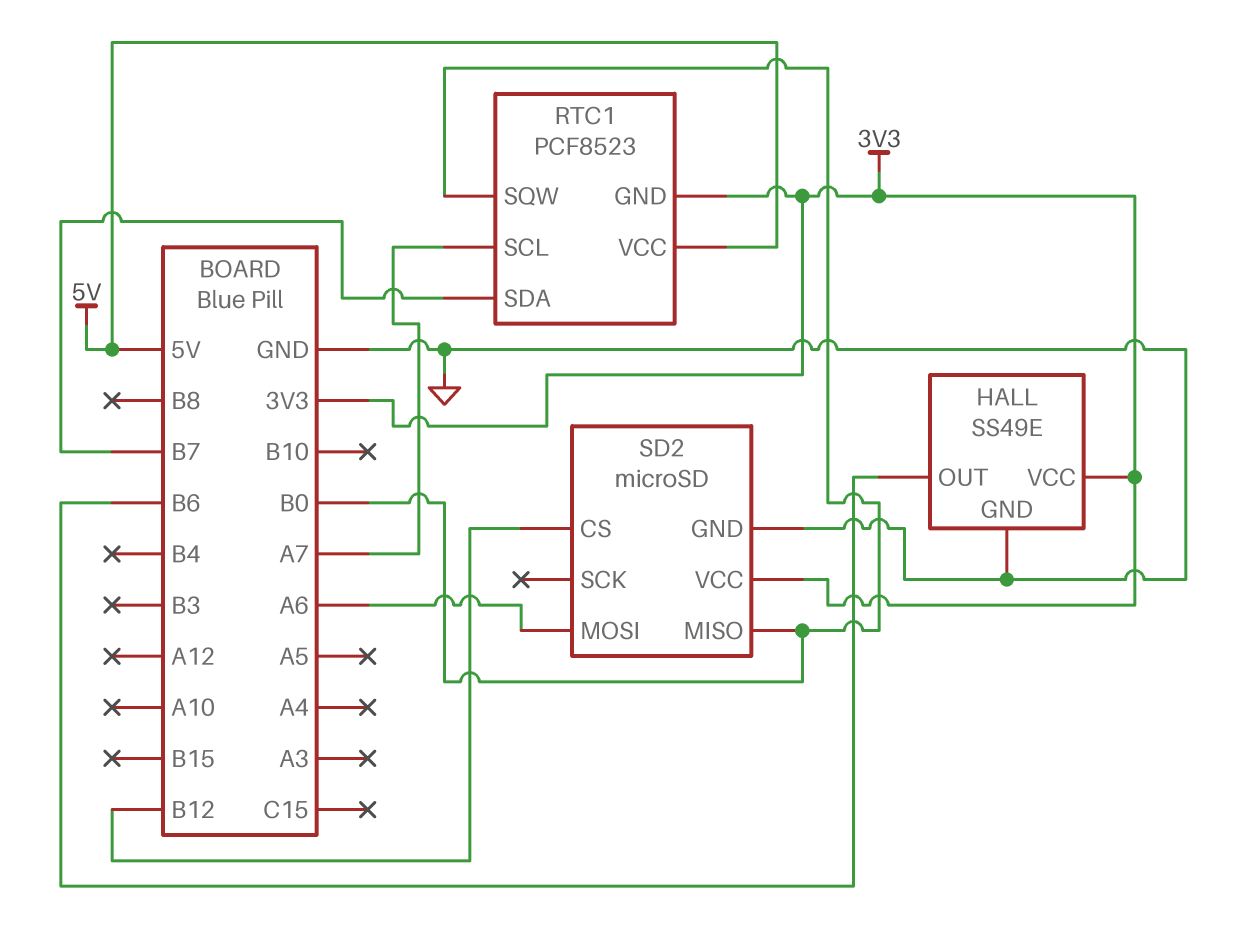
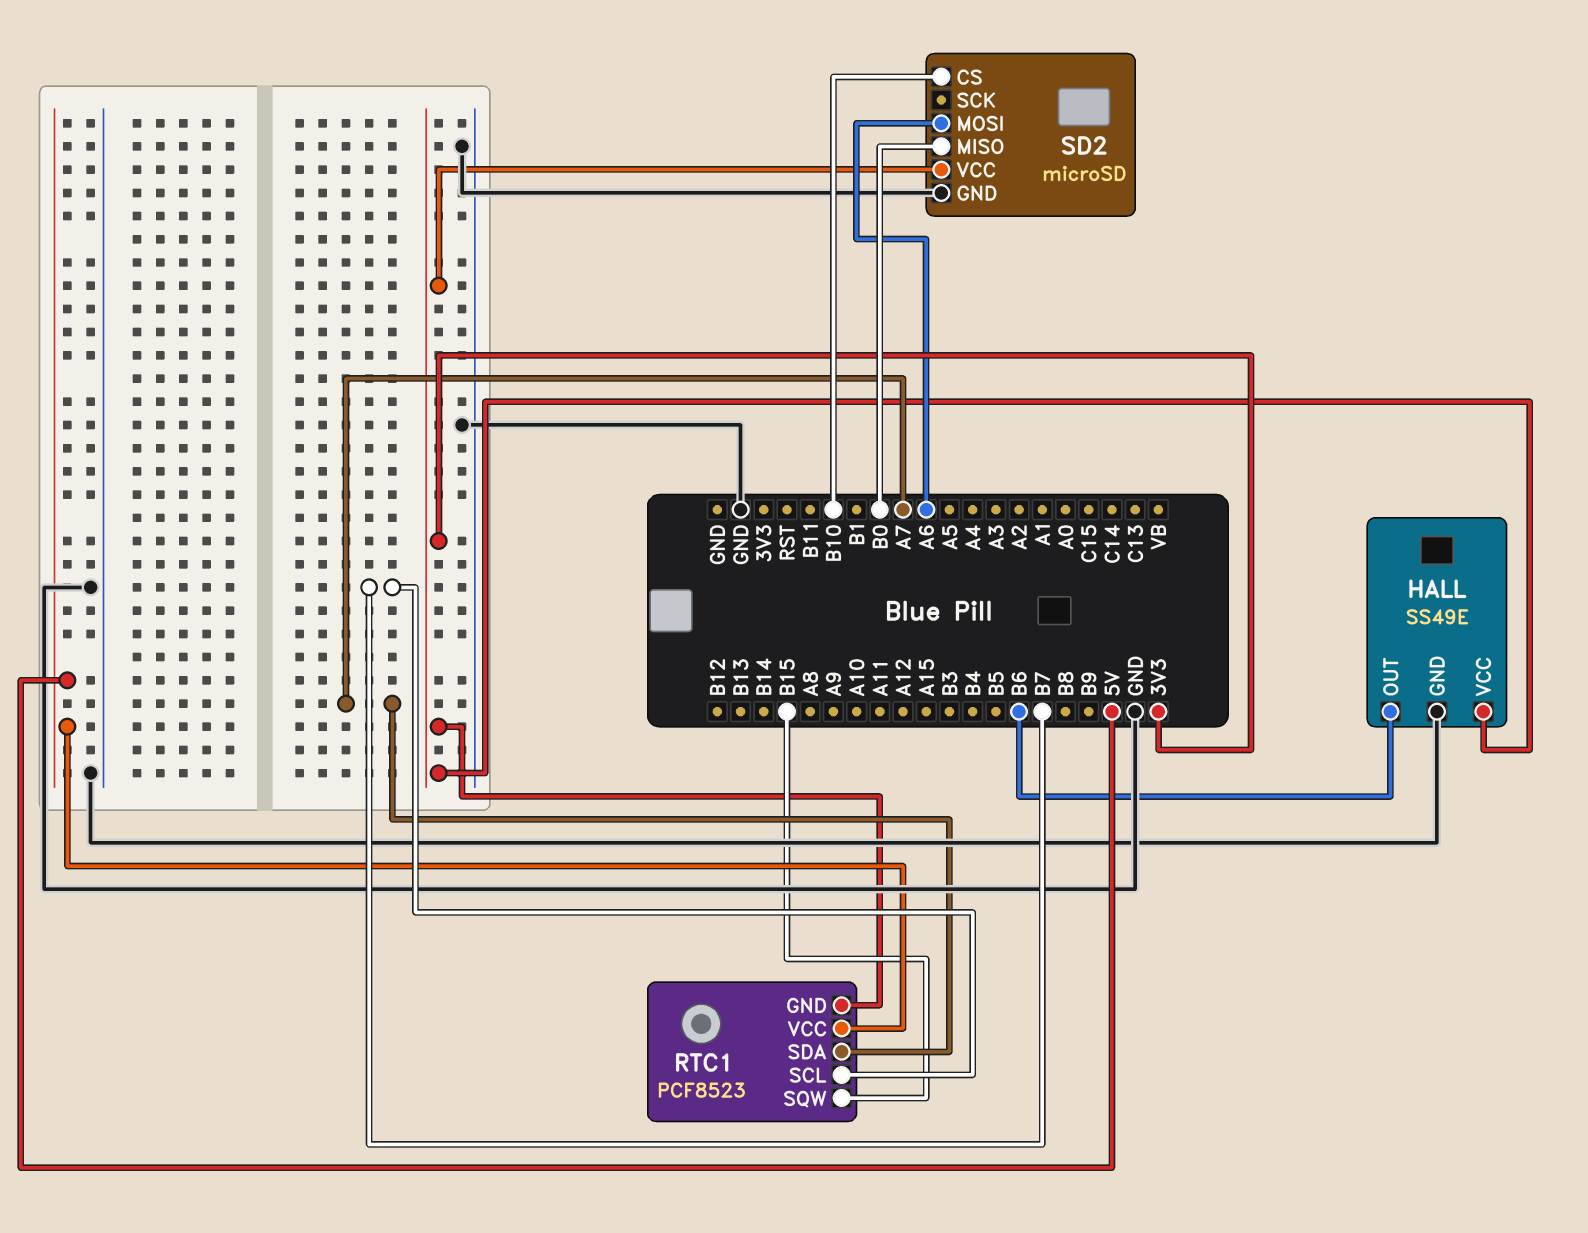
RTC1 pin SCL: A7 -> B7
RTC1 pin SDA: B7 -> A7
RTC1 pin SQW: B0 -> B15
SD2 pin CS: B12 -> B10

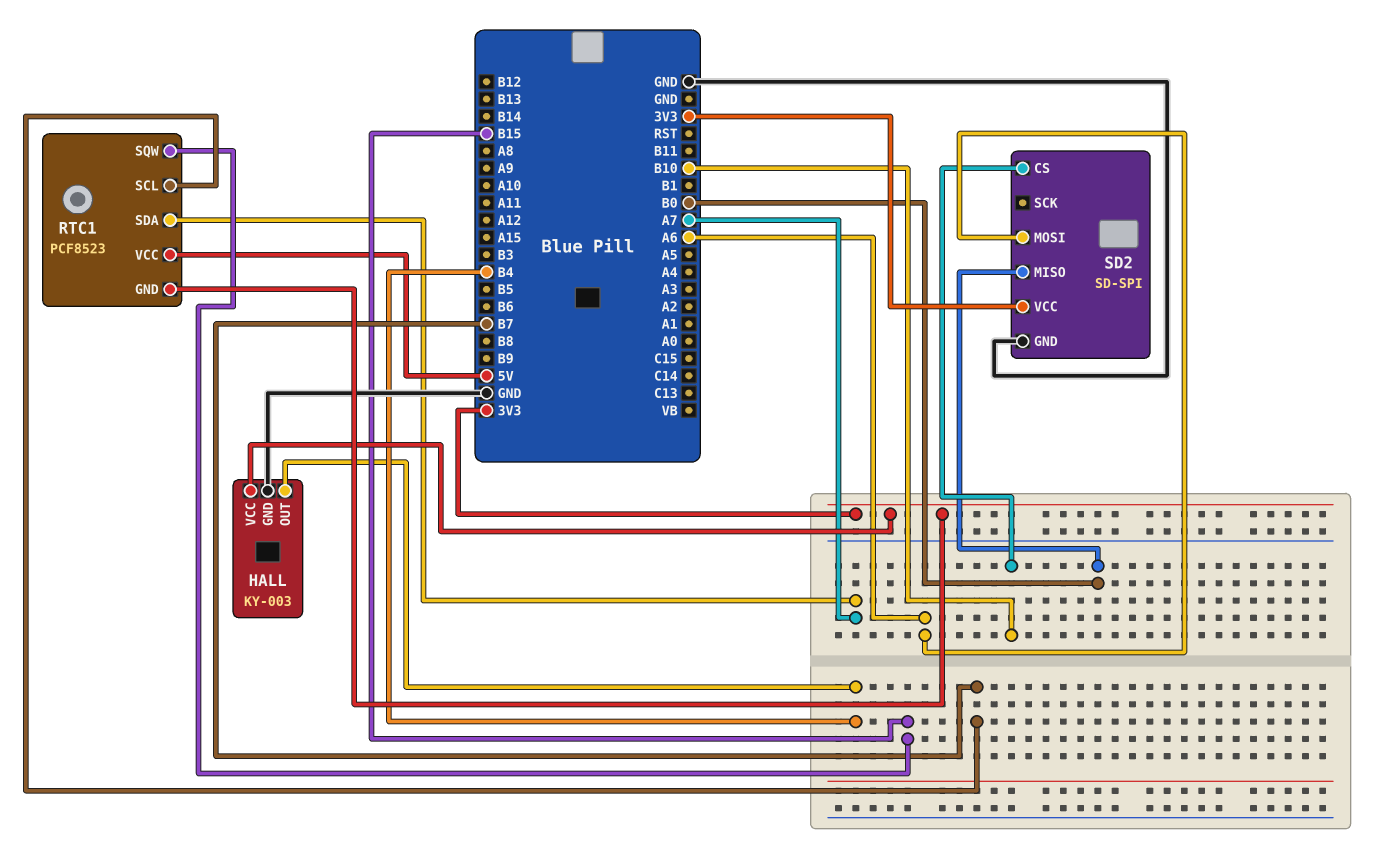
HALL: SS49E -> KY-003
HALL pin OUT: B6 -> B4
SD2: microSD -> SD-SPI

